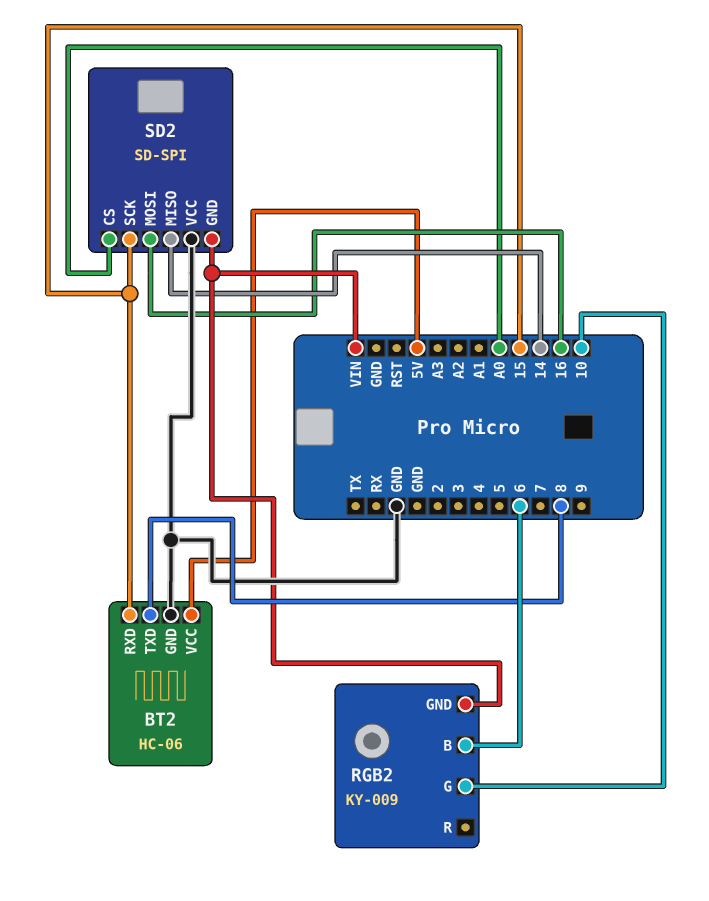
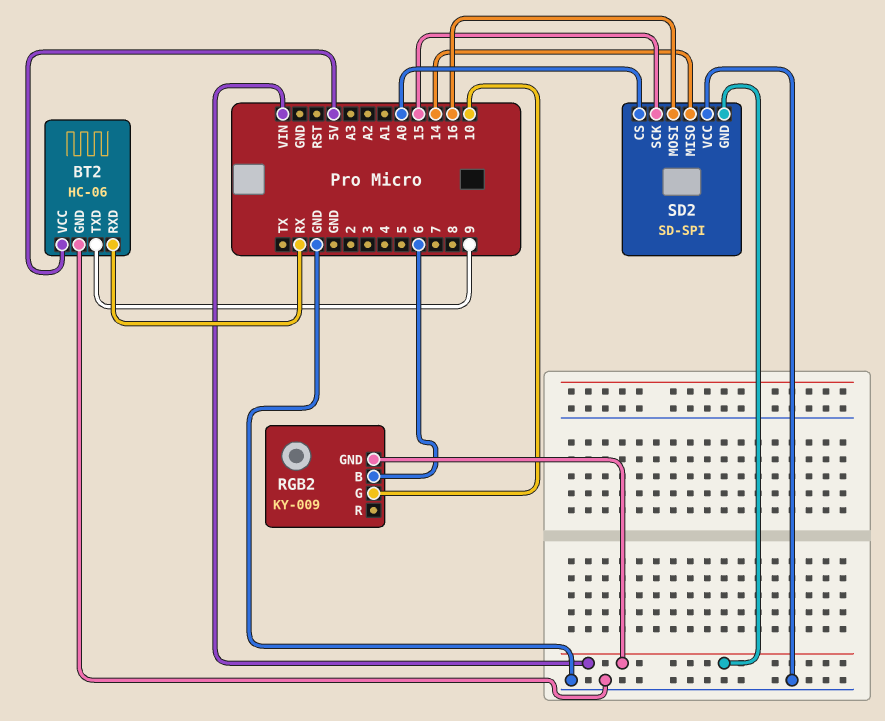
BT2 pin RXD: 15 -> RX
BT2 pin TXD: 8 -> 9

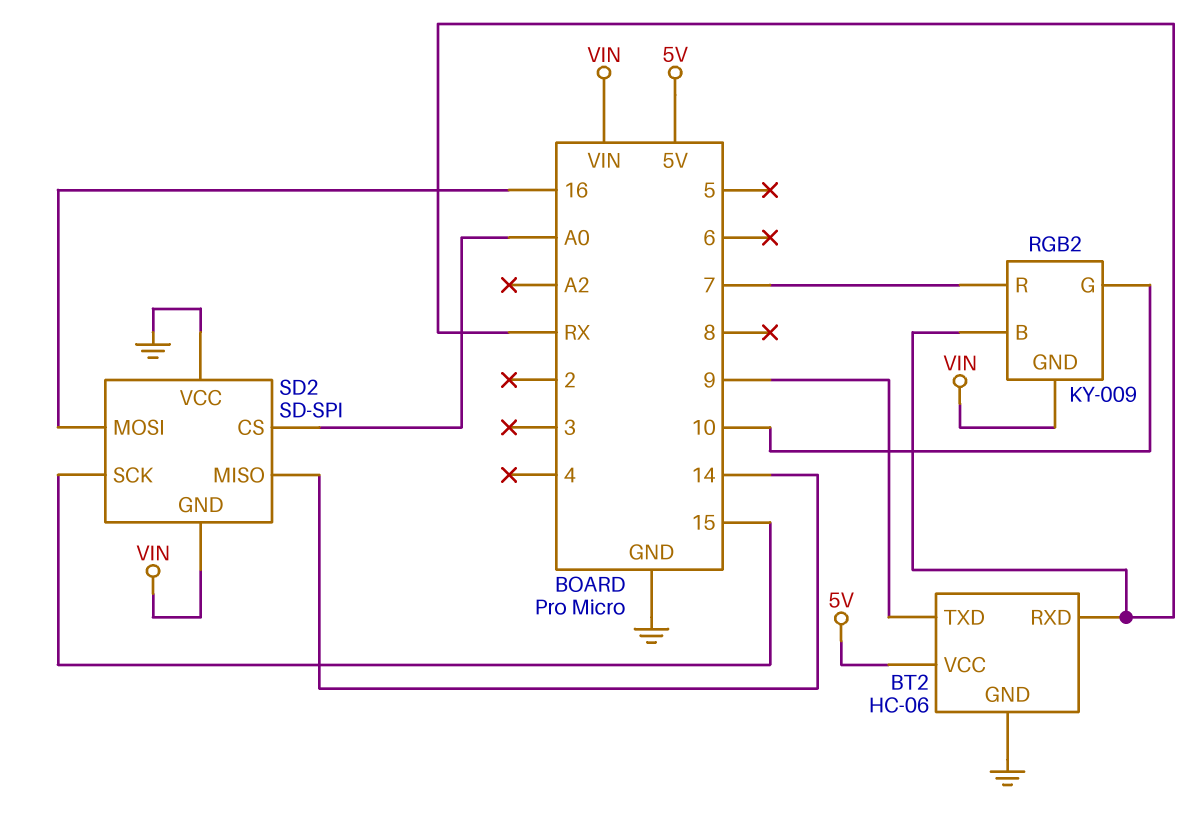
RGB2 pin B: 6 -> RX
RGB2 pin R: none -> 7

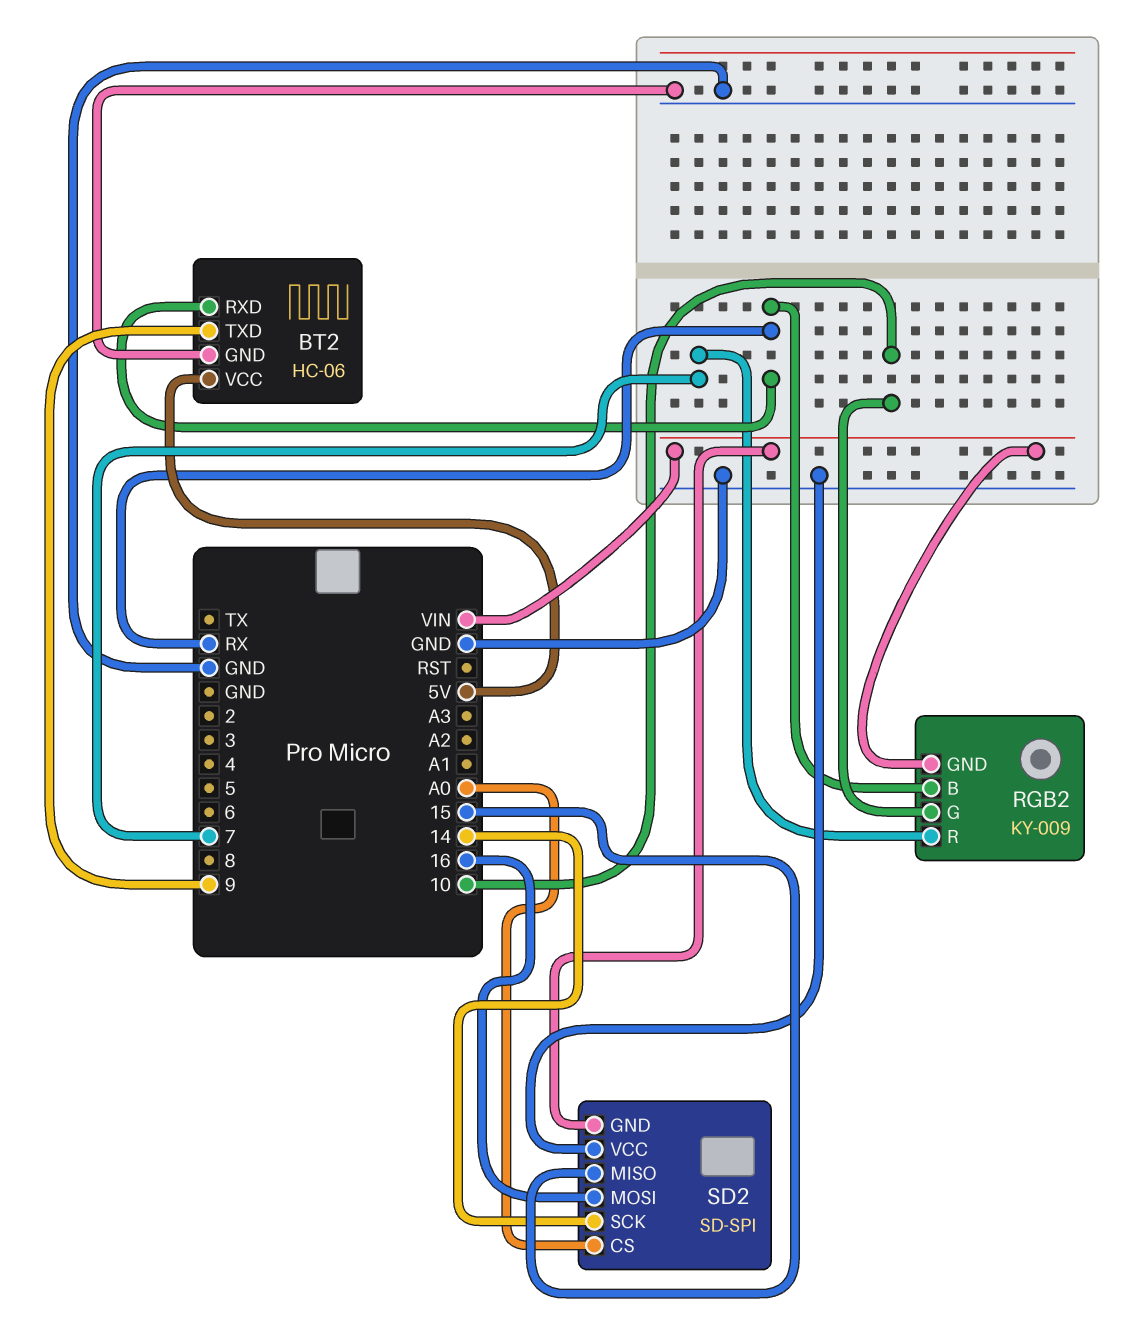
SD2 pin MISO: 14 -> 15
SD2 pin SCK: 15 -> 14

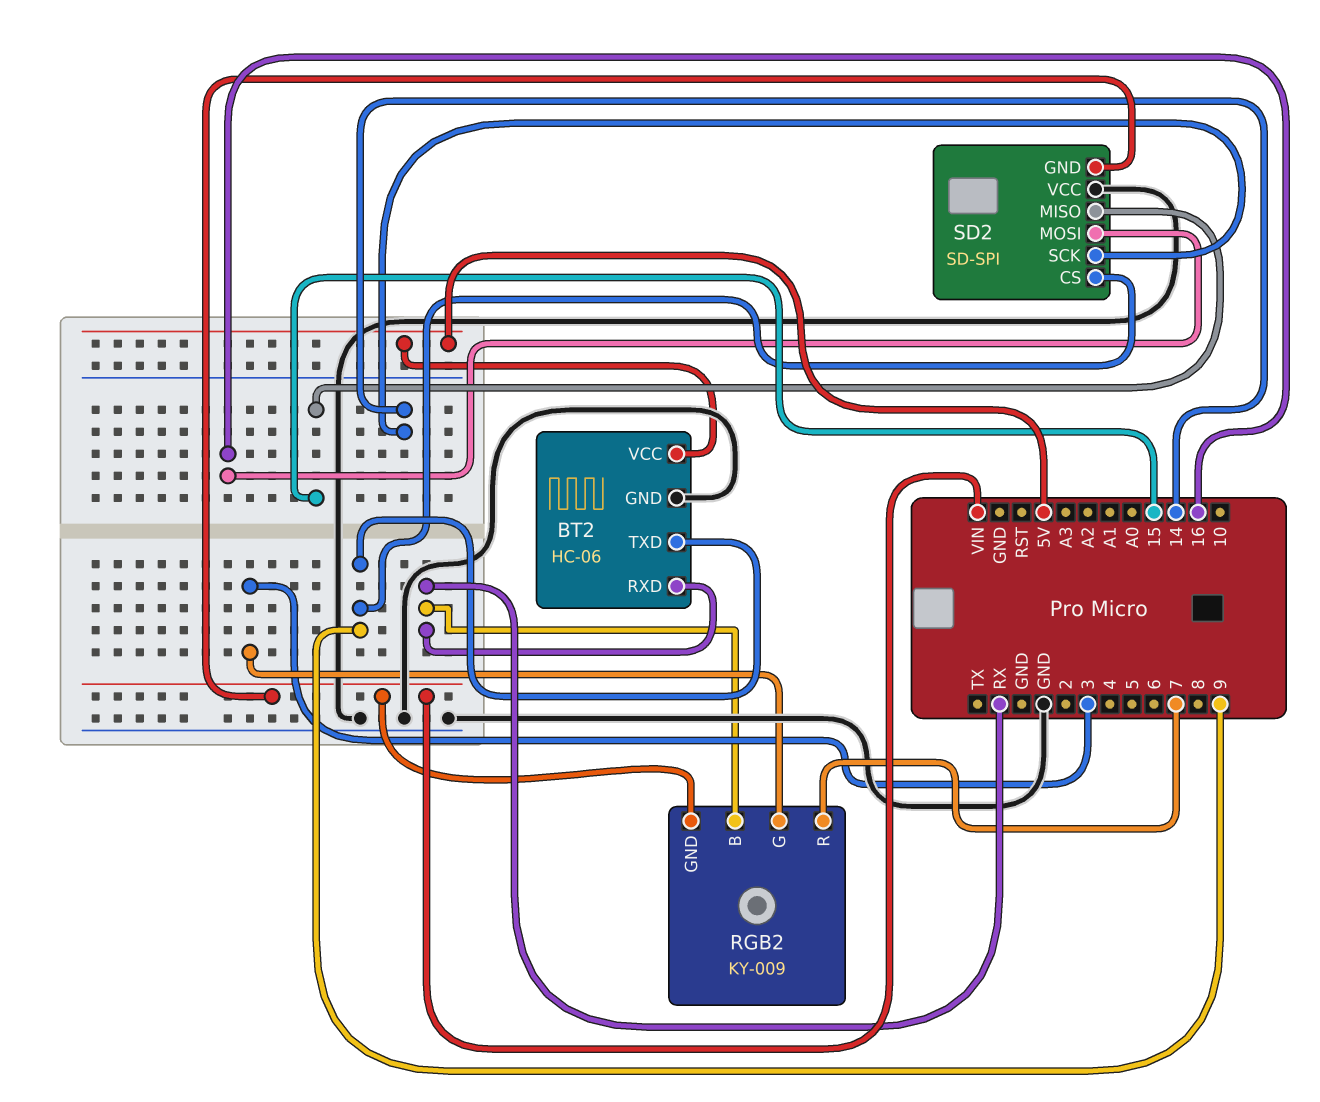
RGB2 pin G: 10 -> 3
SD2 pin CS: A0 -> 9

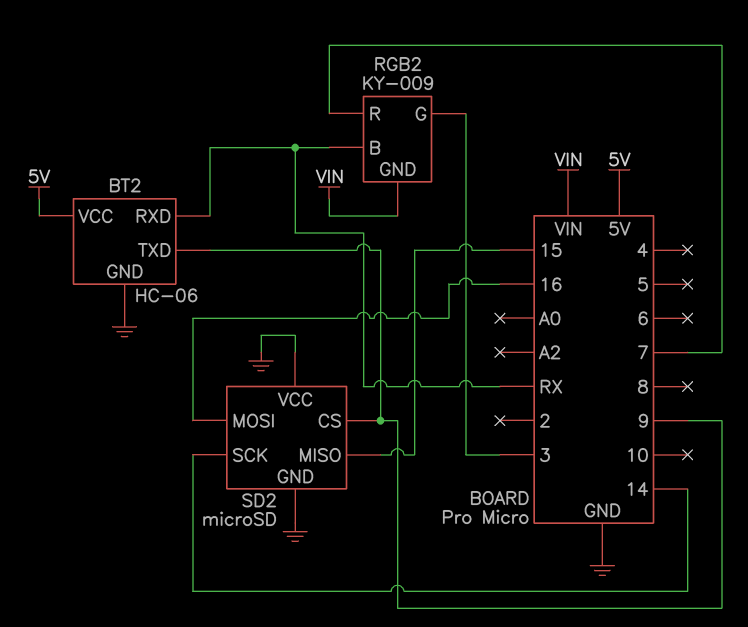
SD2: SD-SPI -> microSD
SD2 pin GND: VIN -> GND

